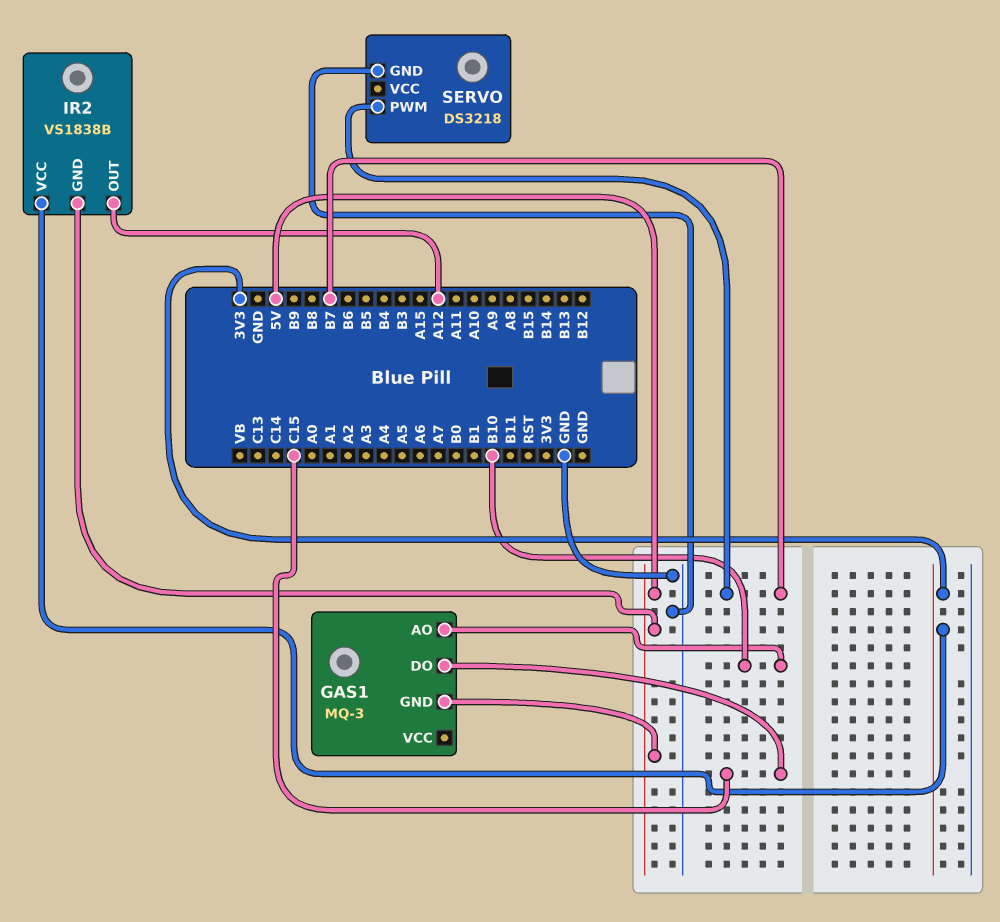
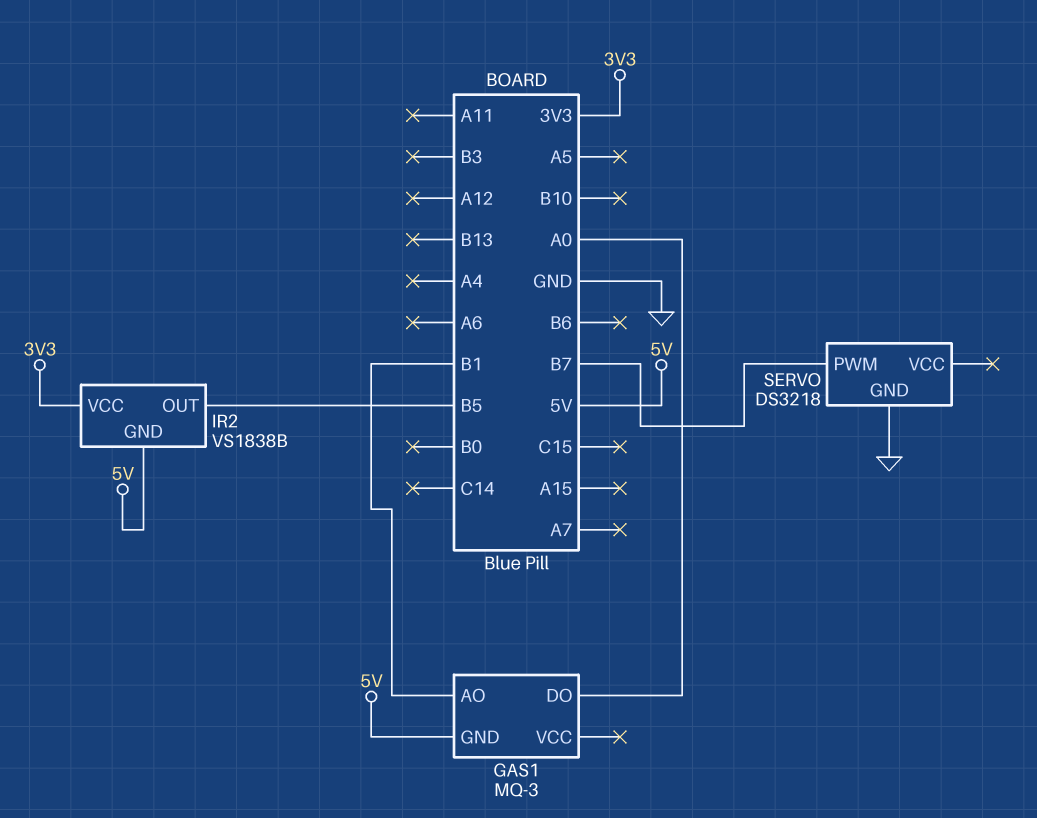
GAS1 pin AO: B10 -> B1
GAS1 pin DO: C15 -> A0
IR2 pin OUT: A12 -> B5

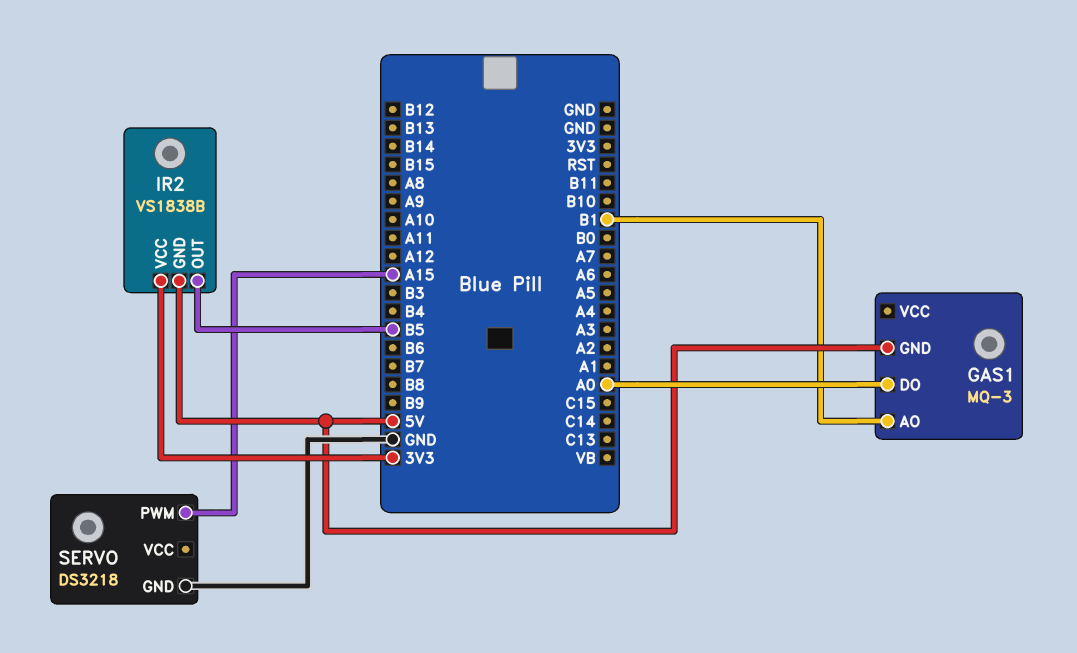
SERVO pin PWM: B7 -> A15

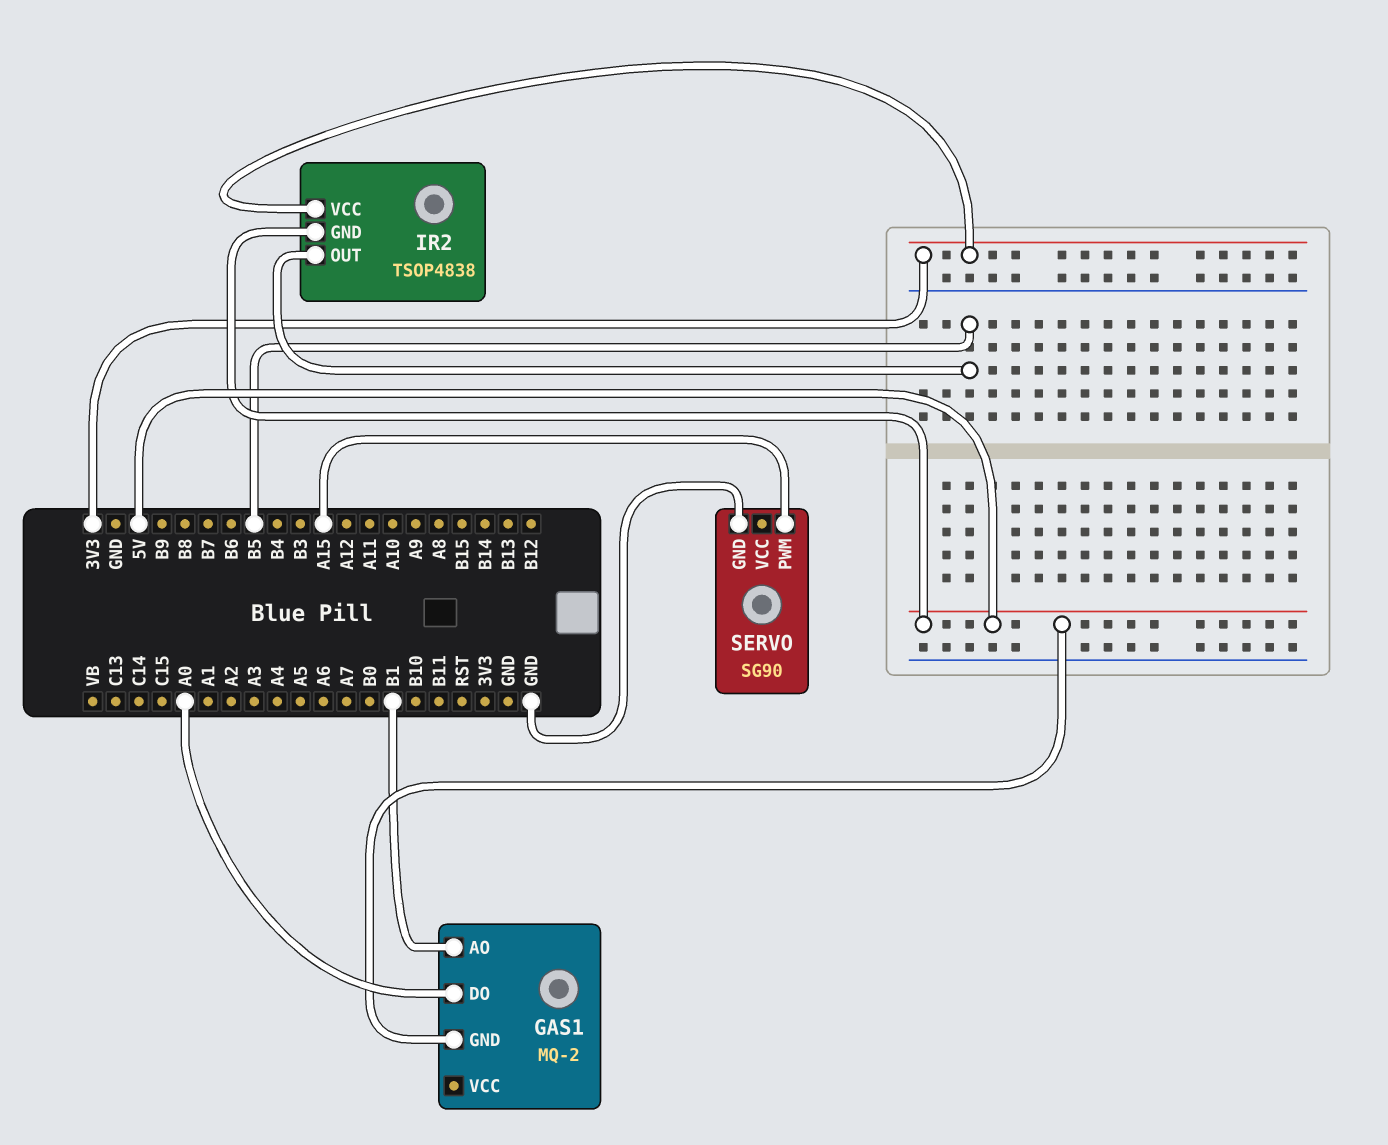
GAS1: MQ-3 -> MQ-2
IR2: VS1838B -> TSOP4838
SERVO: DS3218 -> SG90

